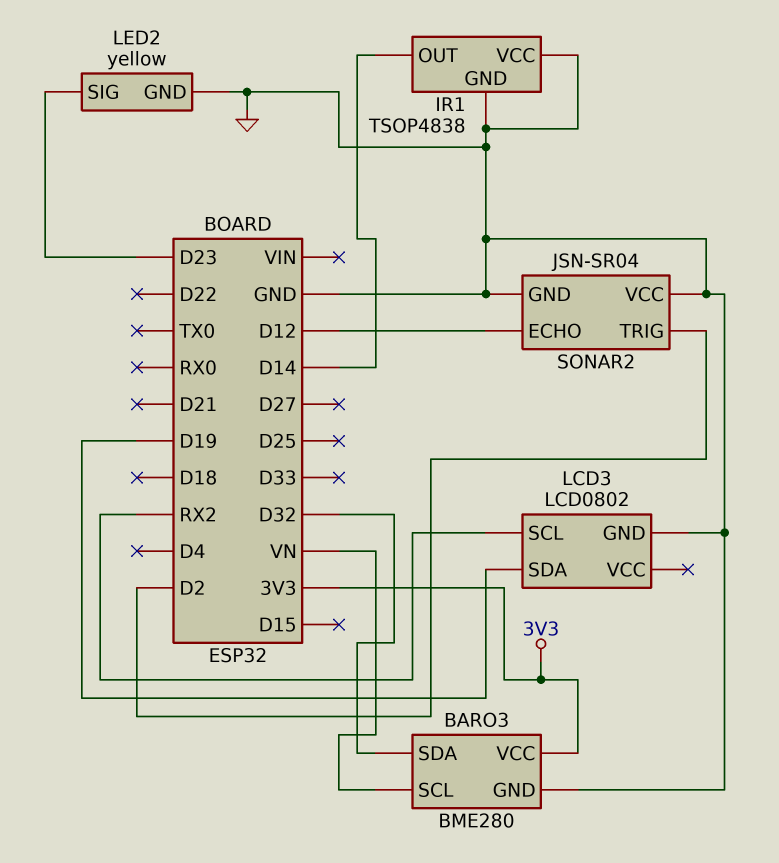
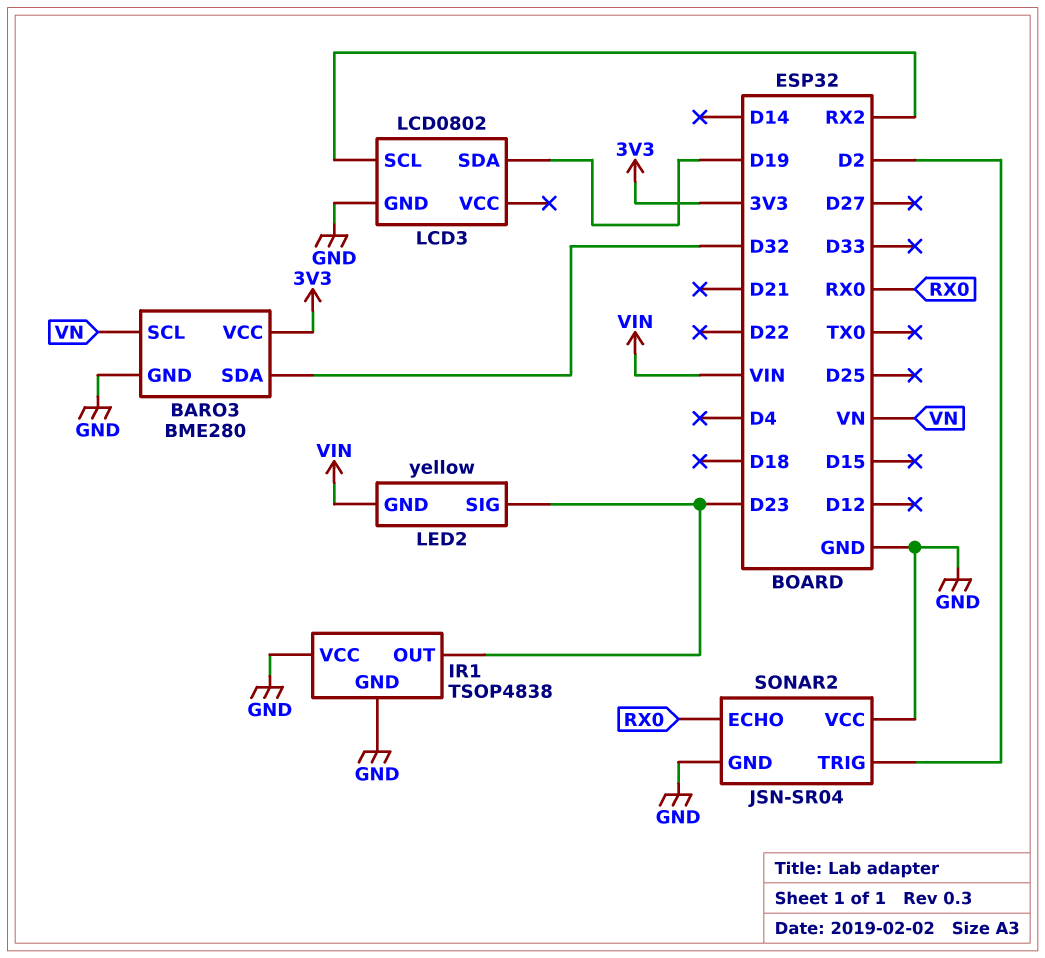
IR1 pin OUT: D14 -> D23
LED2 pin GND: GND -> VIN
SONAR2 pin ECHO: D12 -> RX0

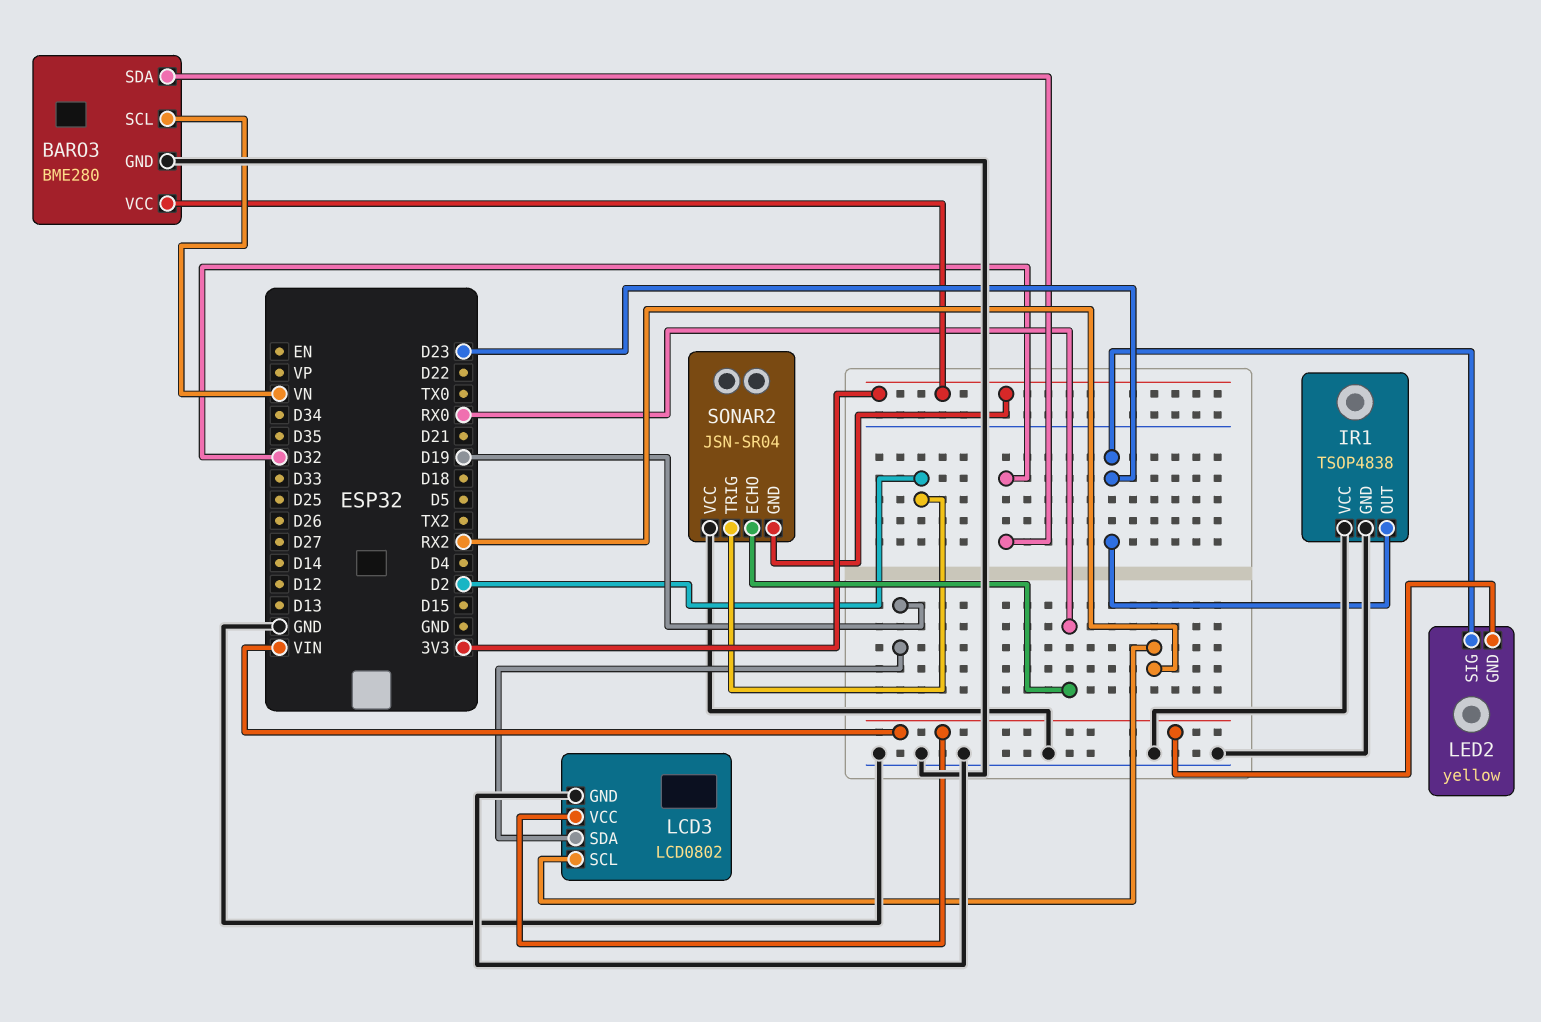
LCD3 pin VCC: none -> VIN
SONAR2 pin GND: GND -> 3V3

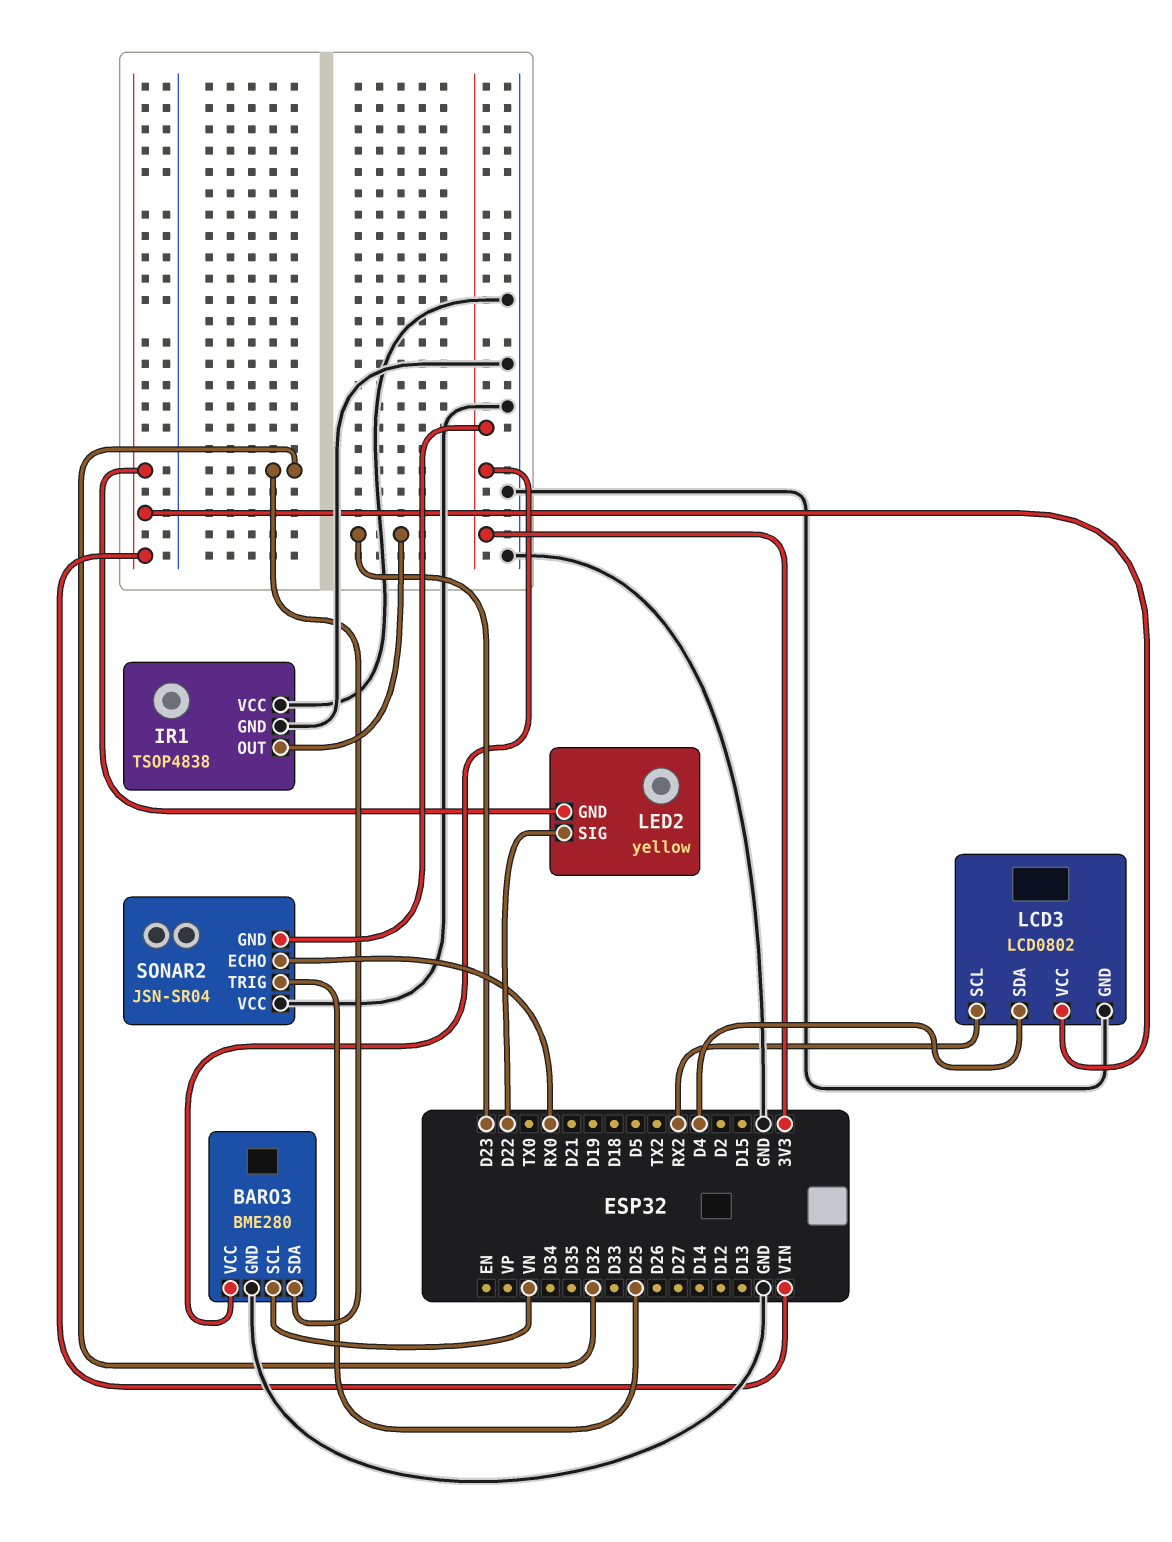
LCD3 pin SDA: D19 -> D4
LED2 pin SIG: D23 -> D22
SONAR2 pin TRIG: D2 -> D25

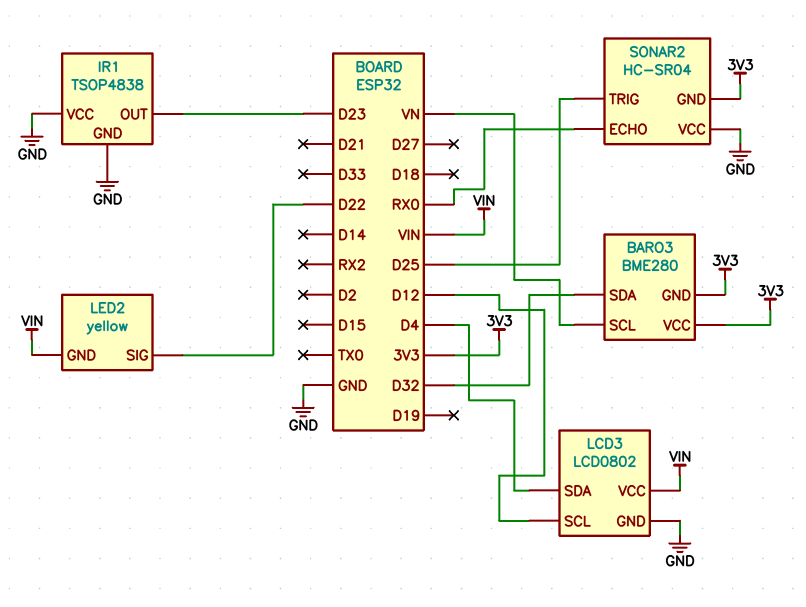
BARO3 pin GND: GND -> 3V3
LCD3 pin SCL: RX2 -> D12
SONAR2: JSN-SR04 -> HC-SR04

